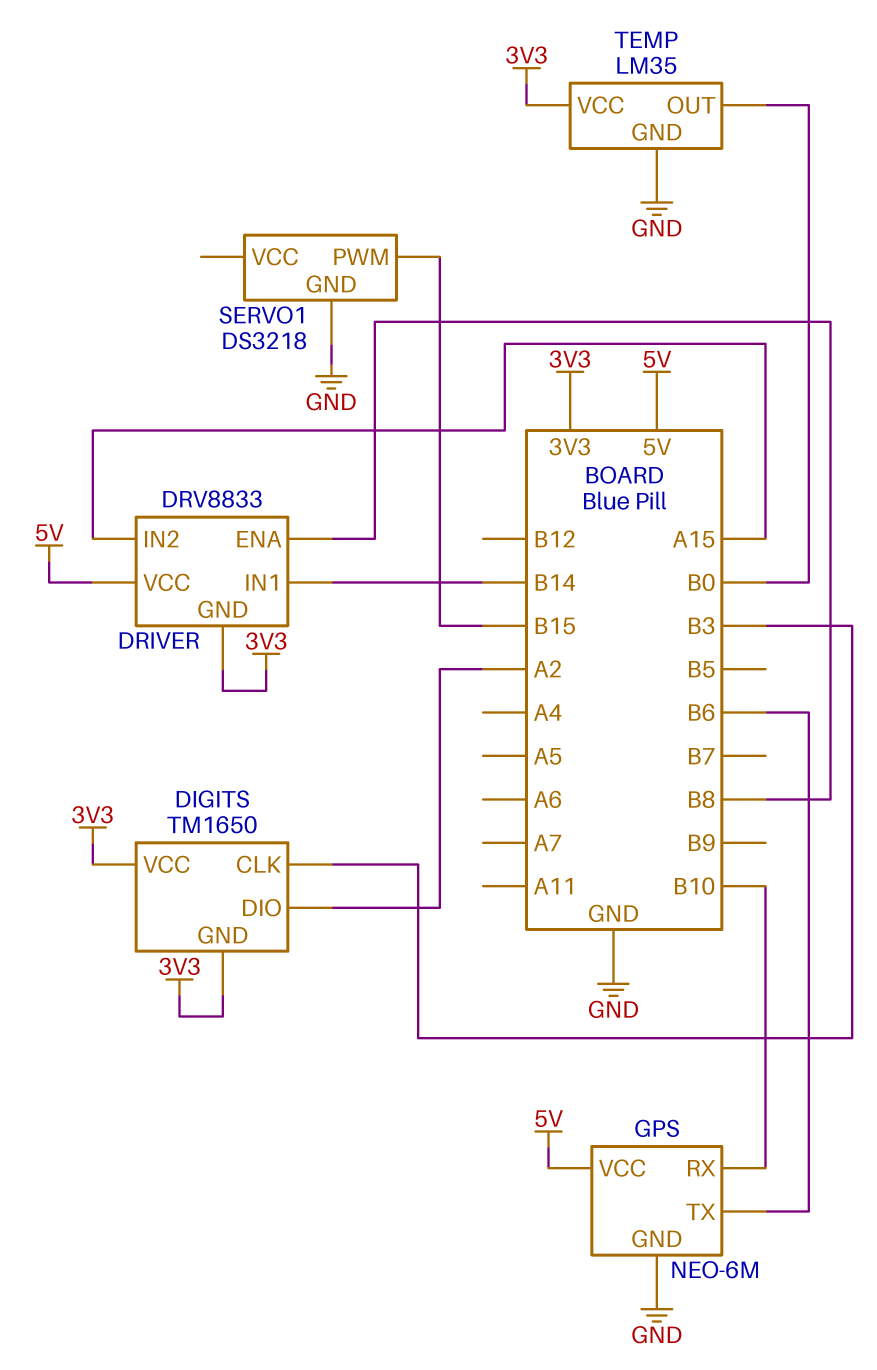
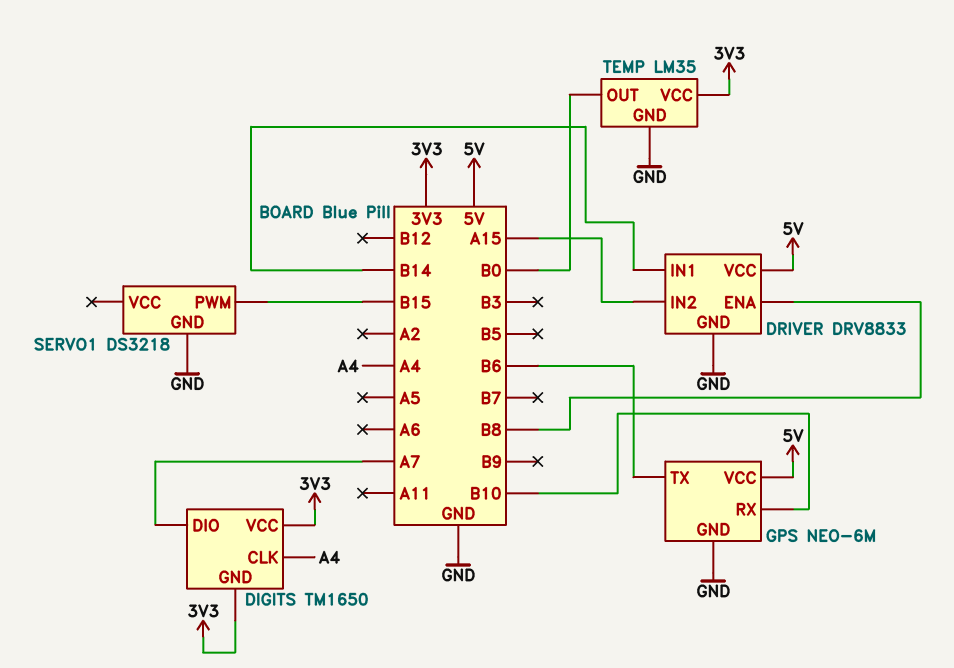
DIGITS pin CLK: B3 -> A4
DIGITS pin DIO: A2 -> A7
DRIVER pin GND: 3V3 -> GND

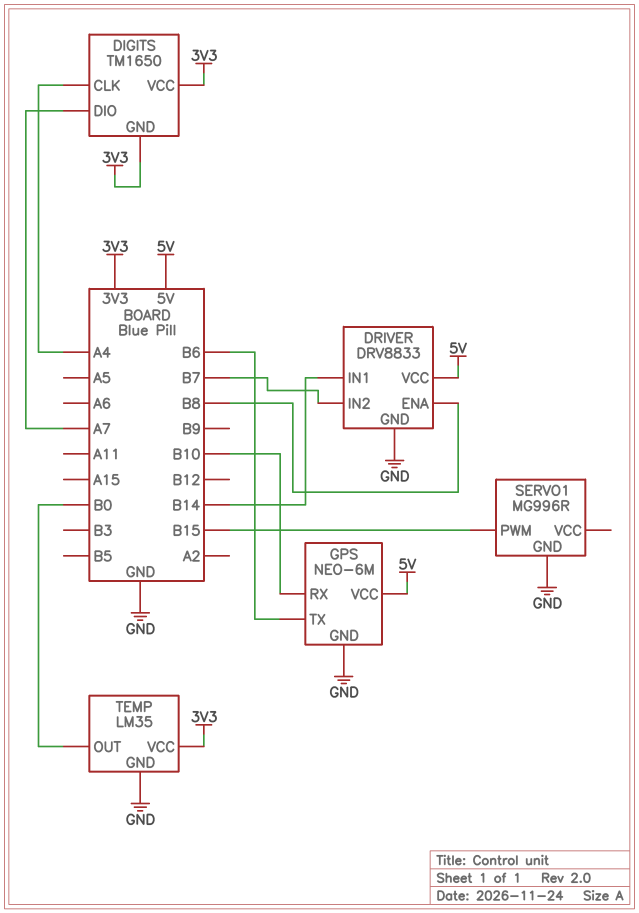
DRIVER pin IN2: A15 -> B7
SERVO1: DS3218 -> MG996R

